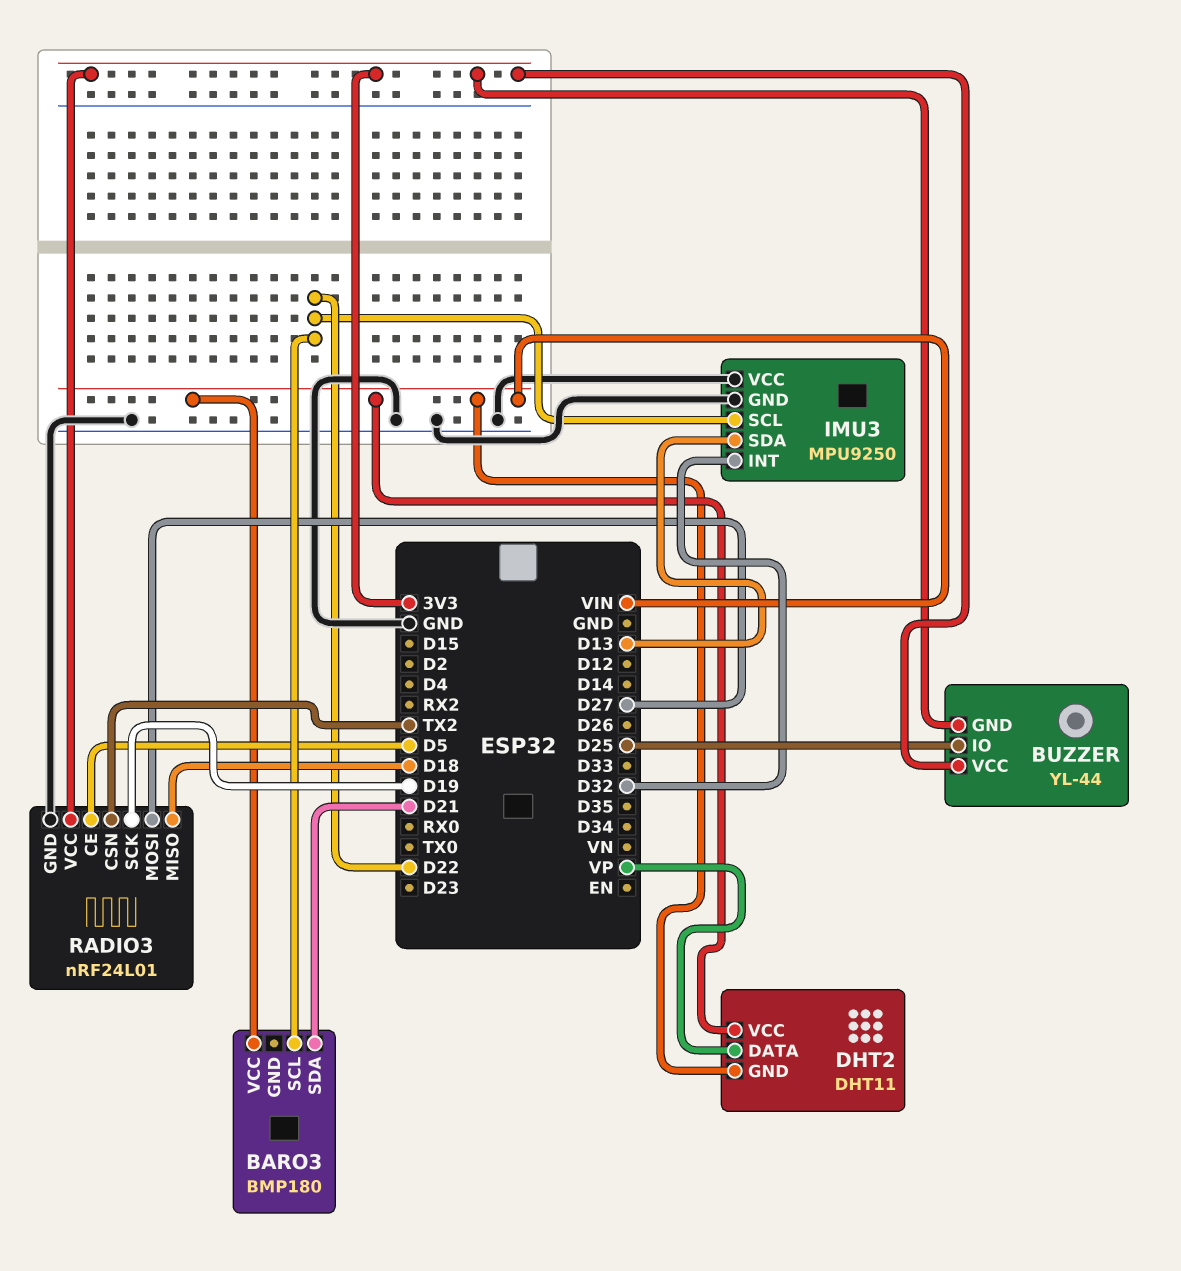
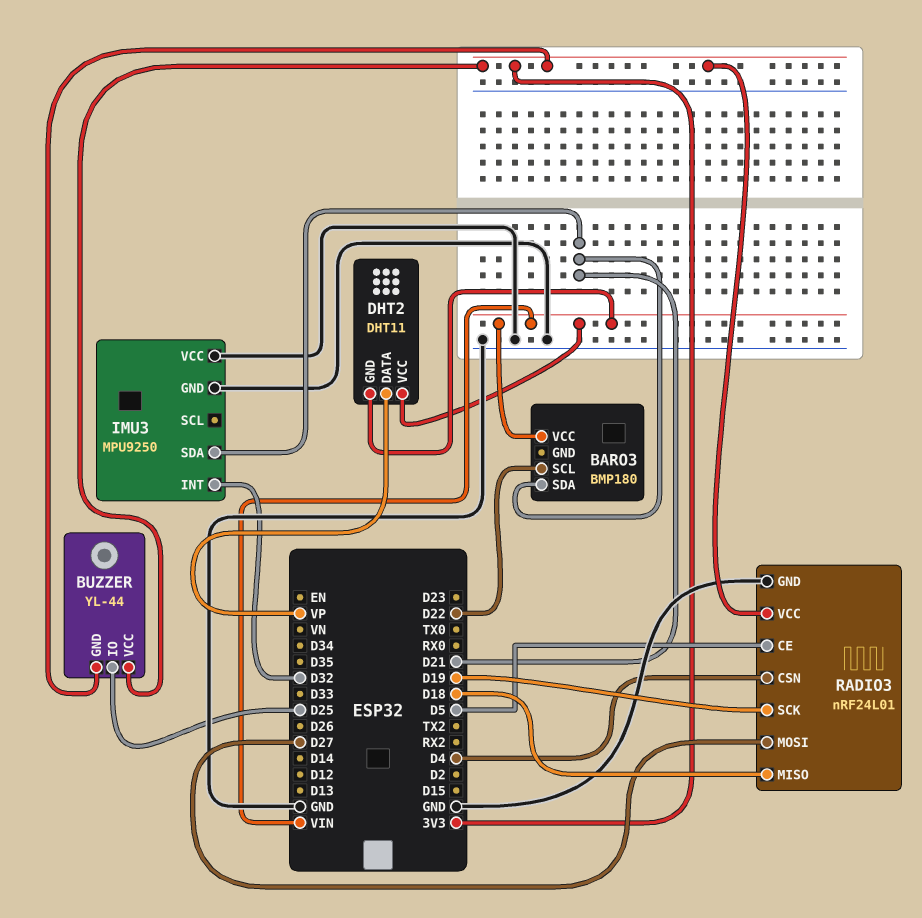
IMU3 pin SCL: D22 -> none
IMU3 pin SDA: D13 -> D21
RADIO3 pin CSN: TX2 -> D4

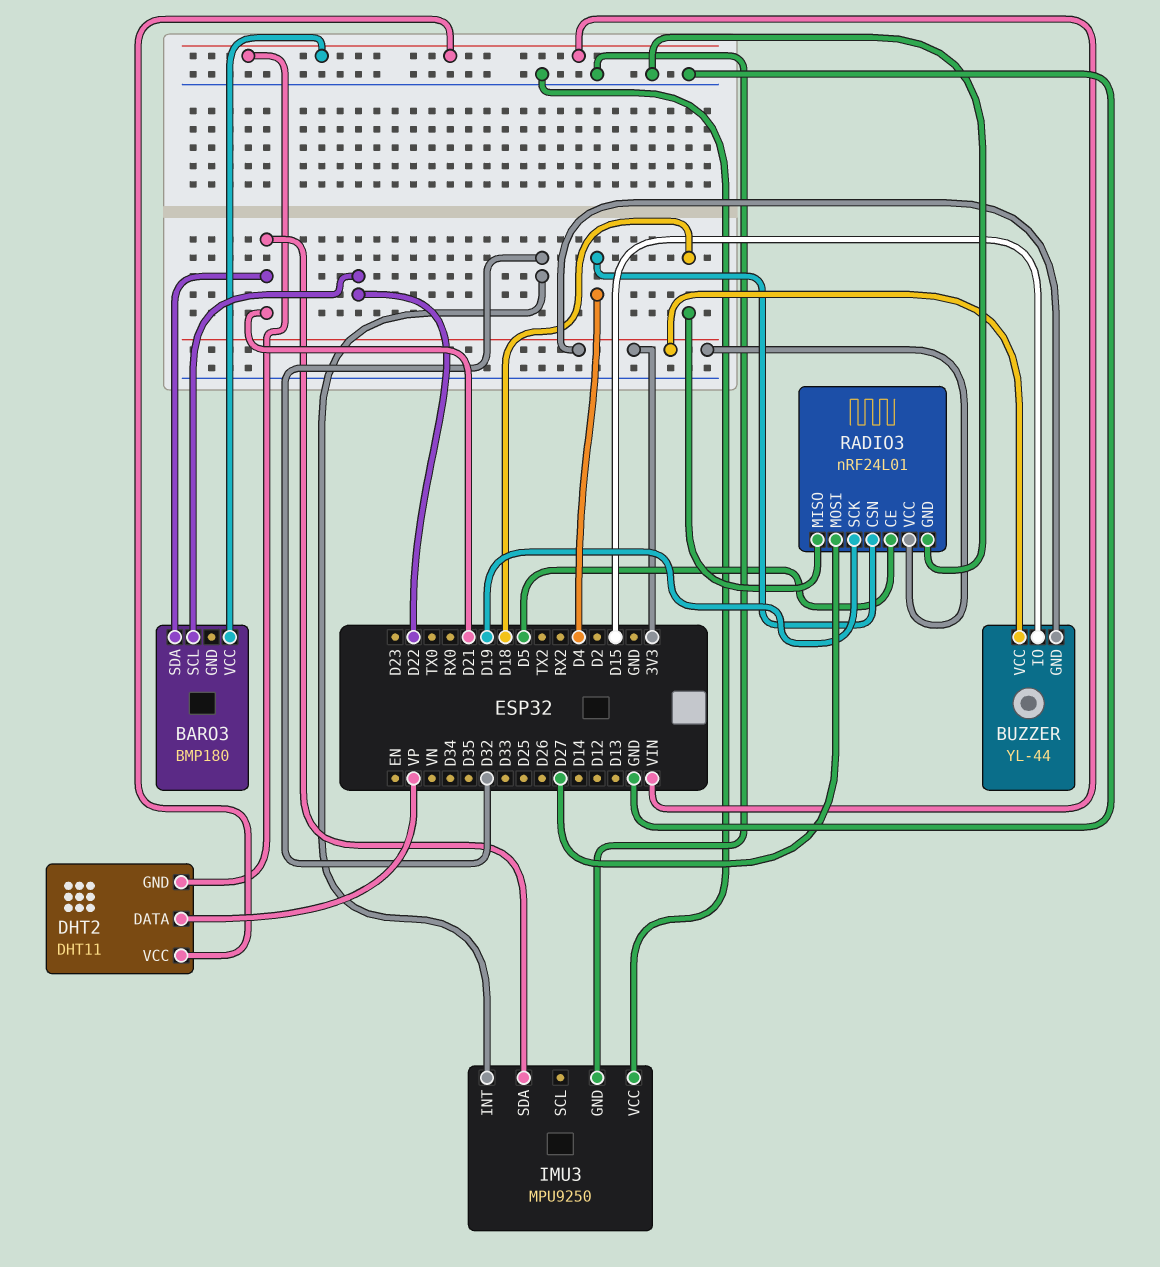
BUZZER pin IO: D25 -> D15

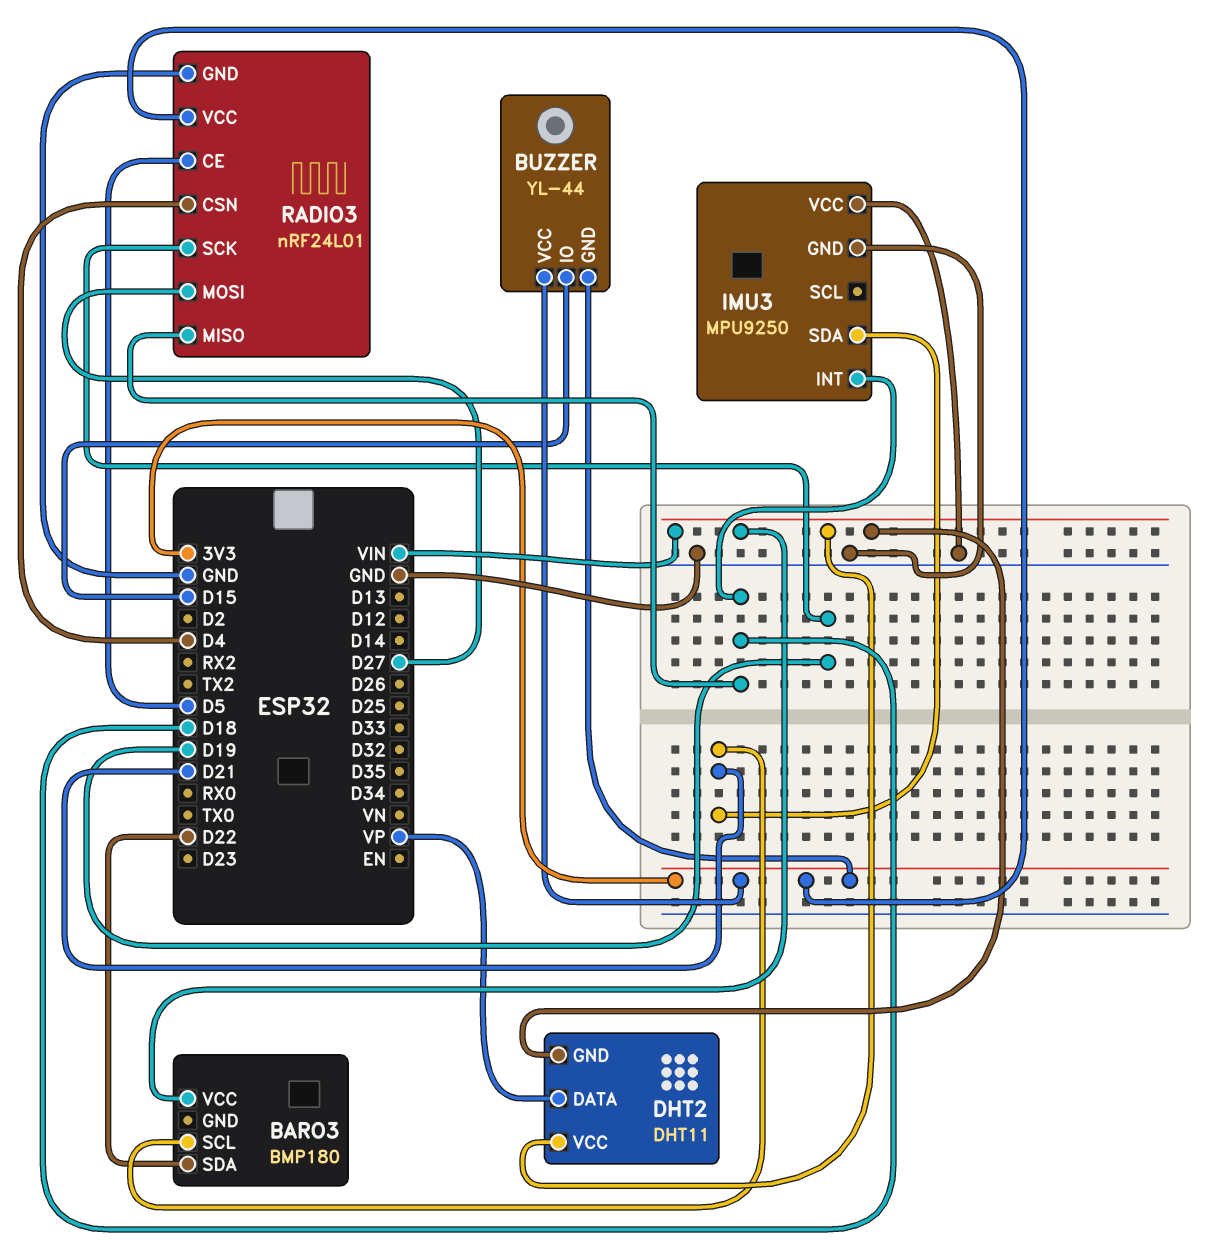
BARO3 pin SCL: D22 -> D21
BARO3 pin SDA: D21 -> D22
IMU3 pin INT: D32 -> D18

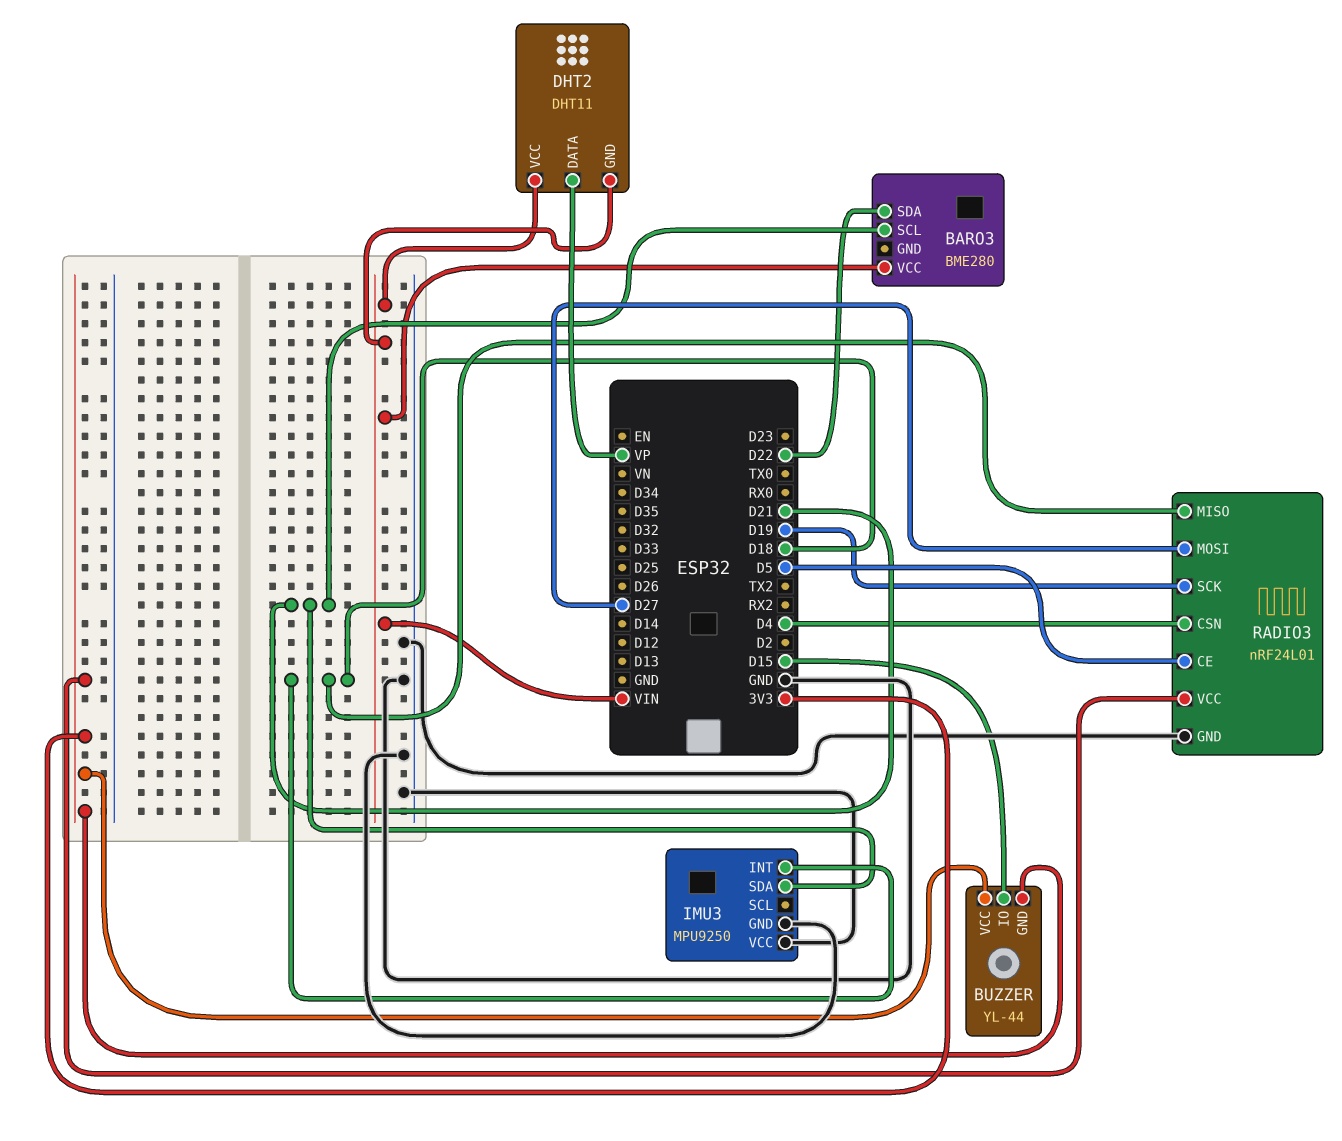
BARO3: BMP180 -> BME280

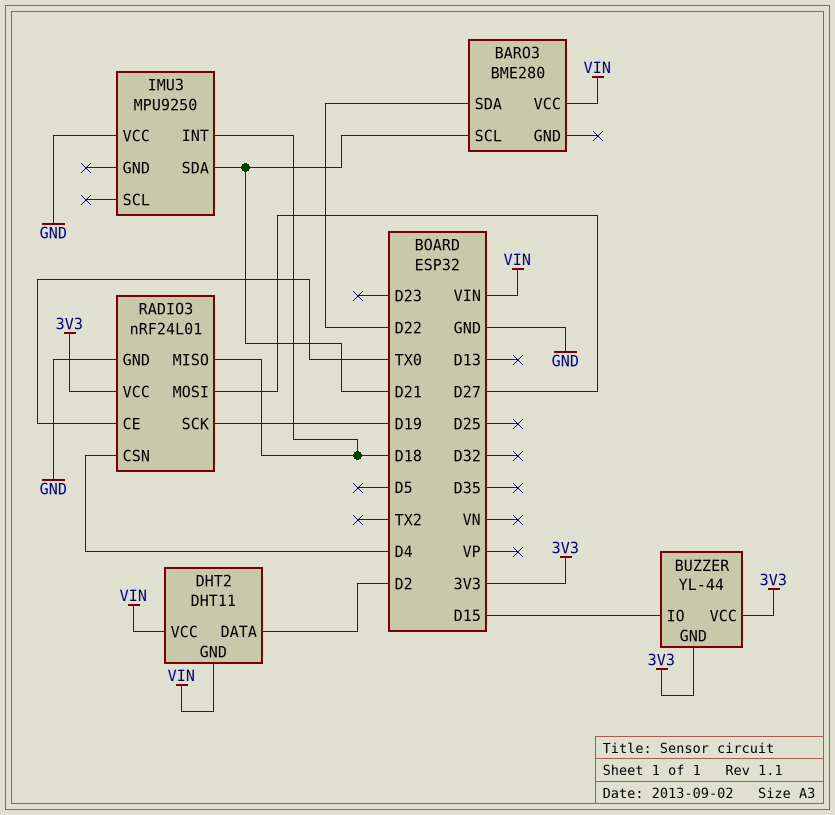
DHT2 pin DATA: VP -> D2
IMU3 pin GND: GND -> none
RADIO3 pin CE: D5 -> TX0

